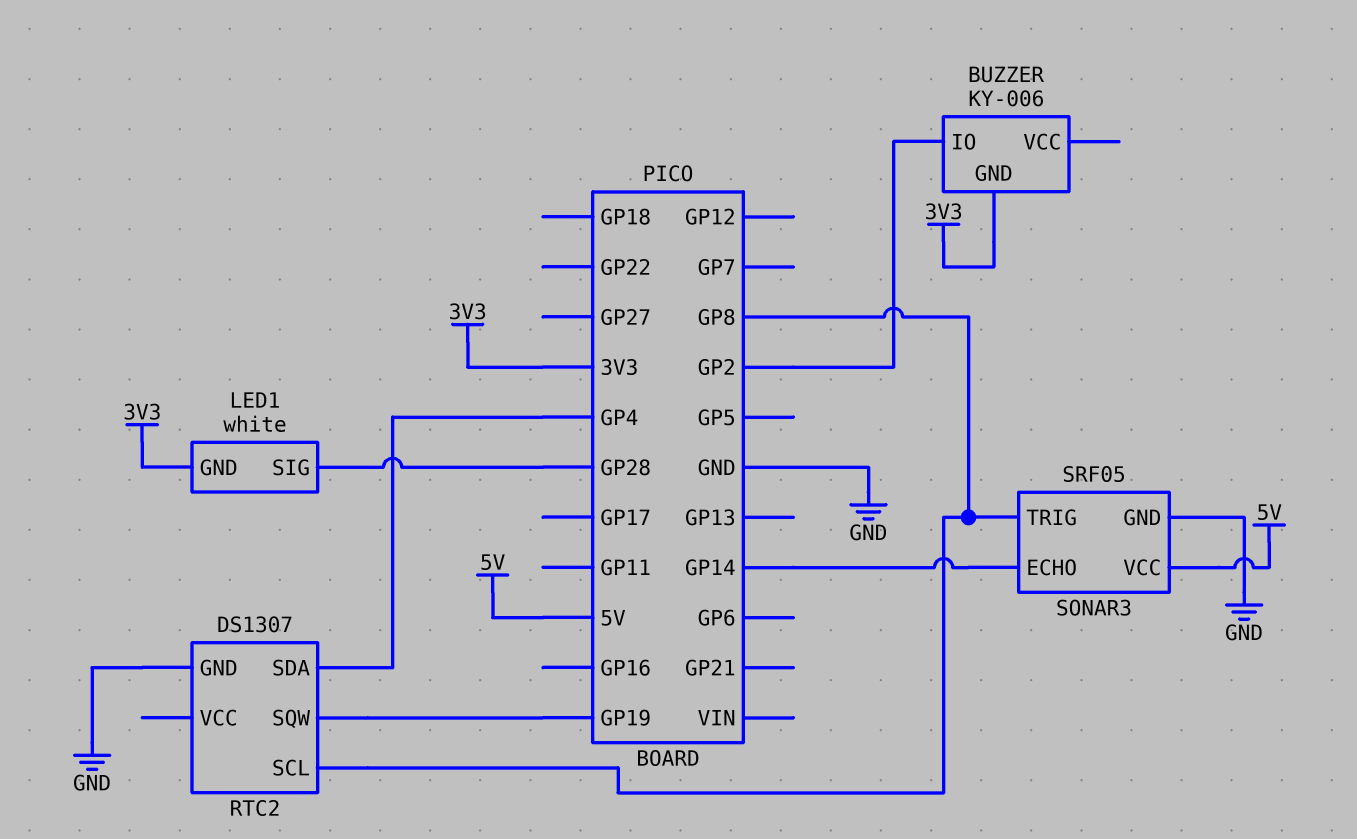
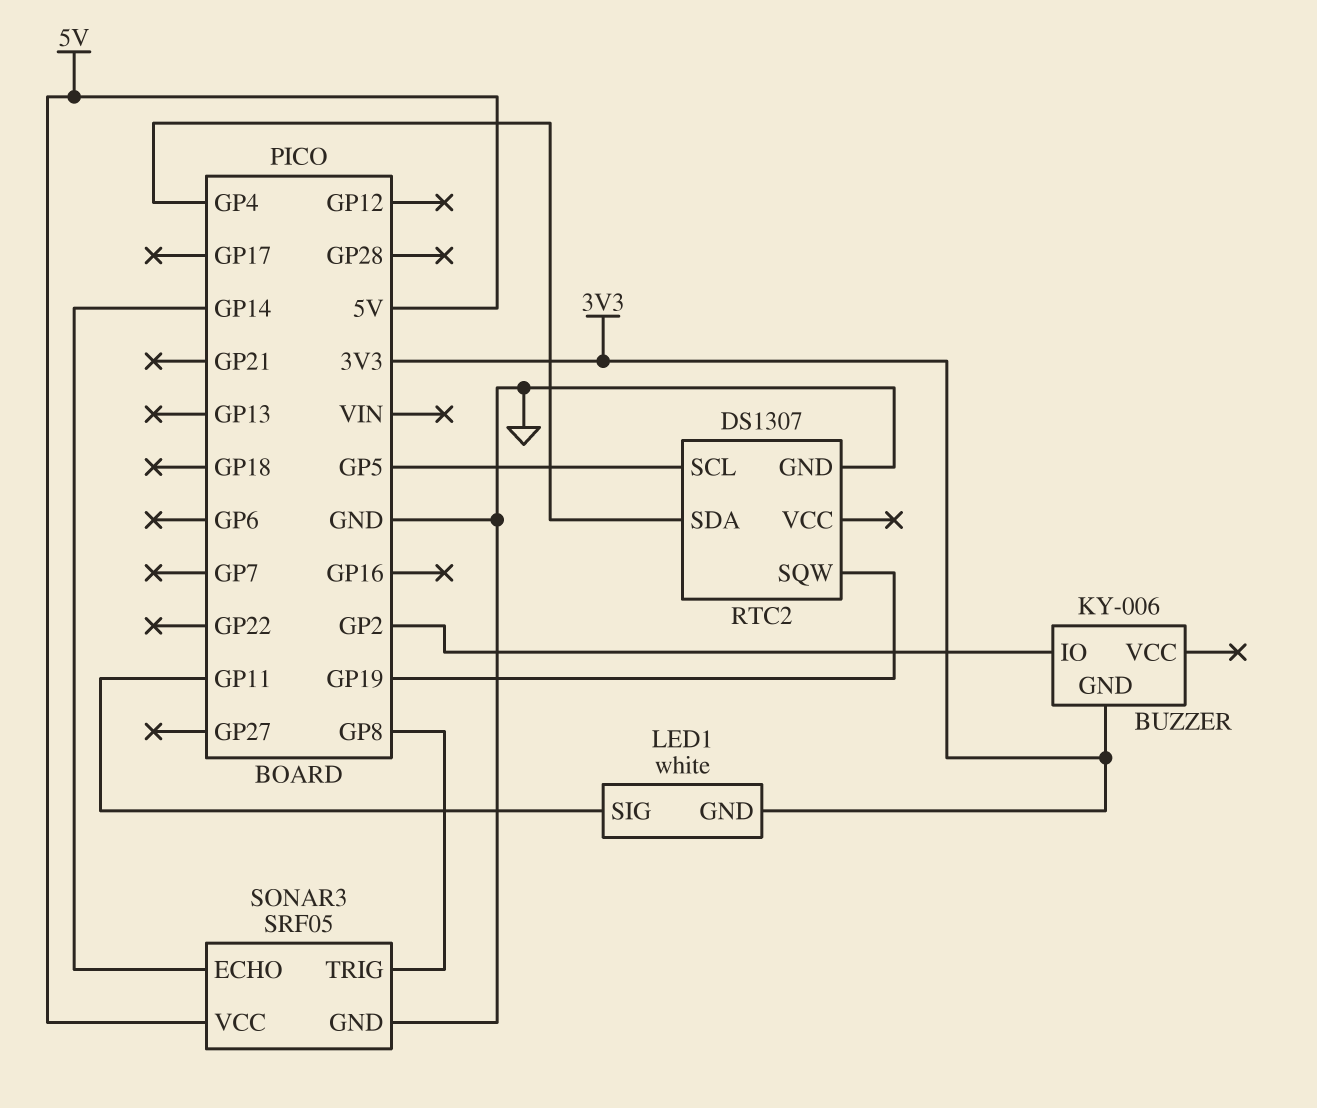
LED1 pin SIG: GP28 -> GP11
RTC2 pin SCL: GP8 -> GP5

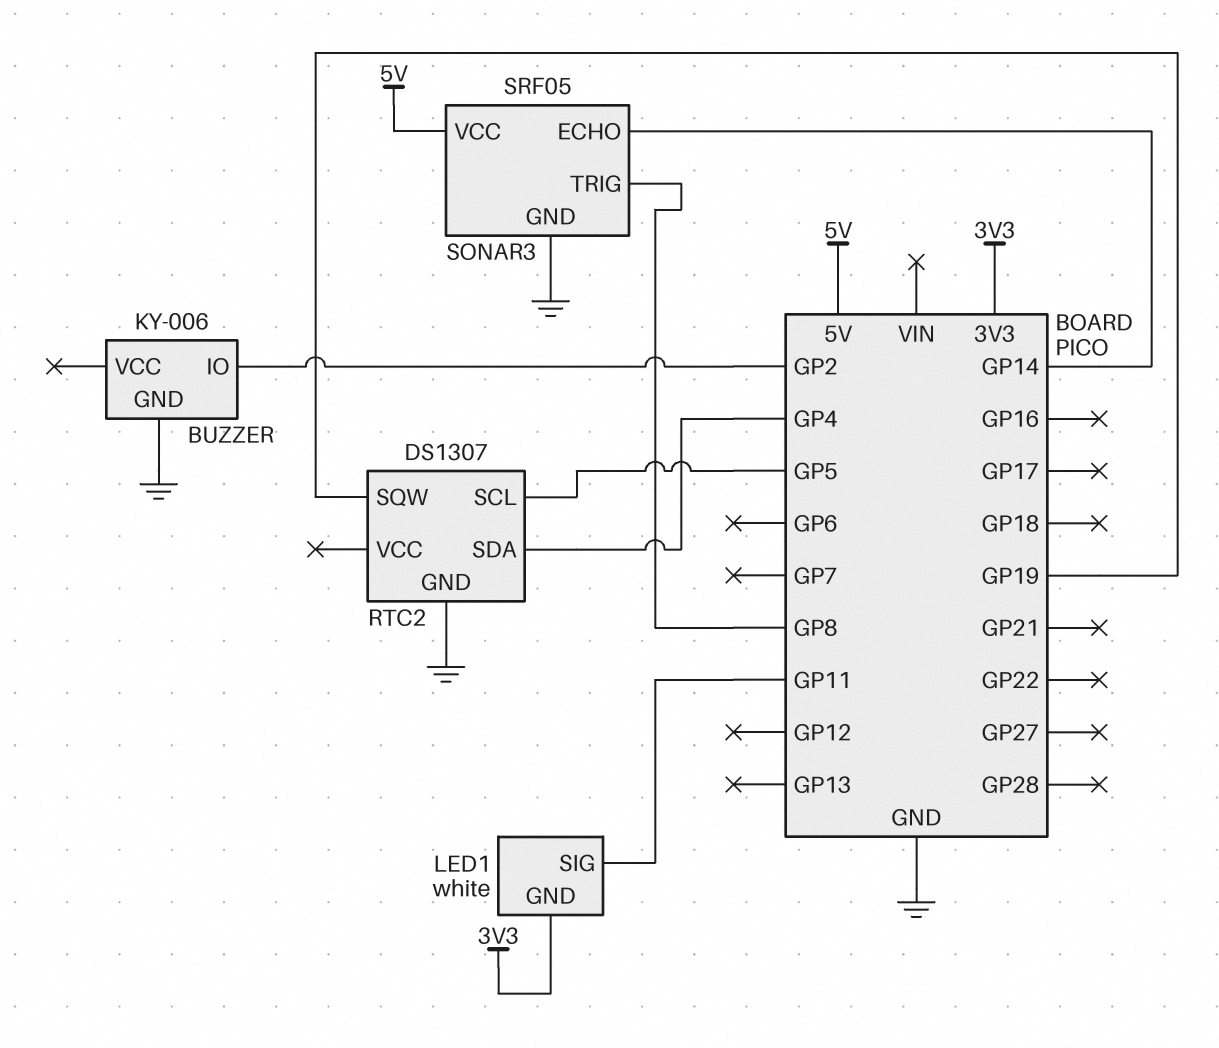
BUZZER pin GND: 3V3 -> GND

